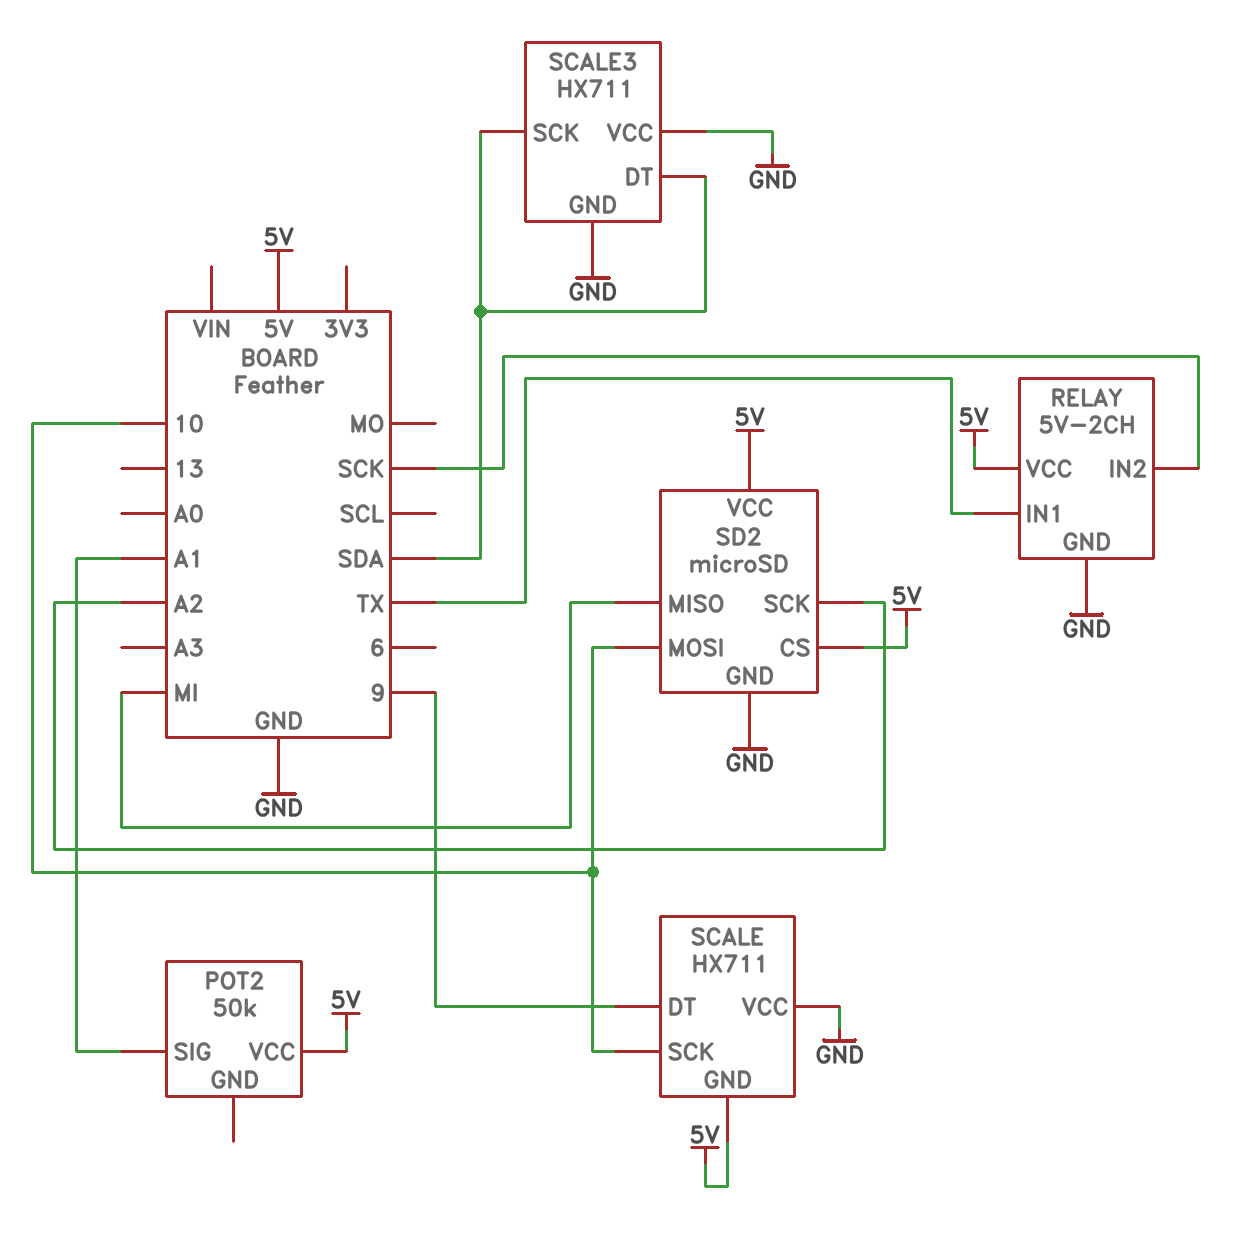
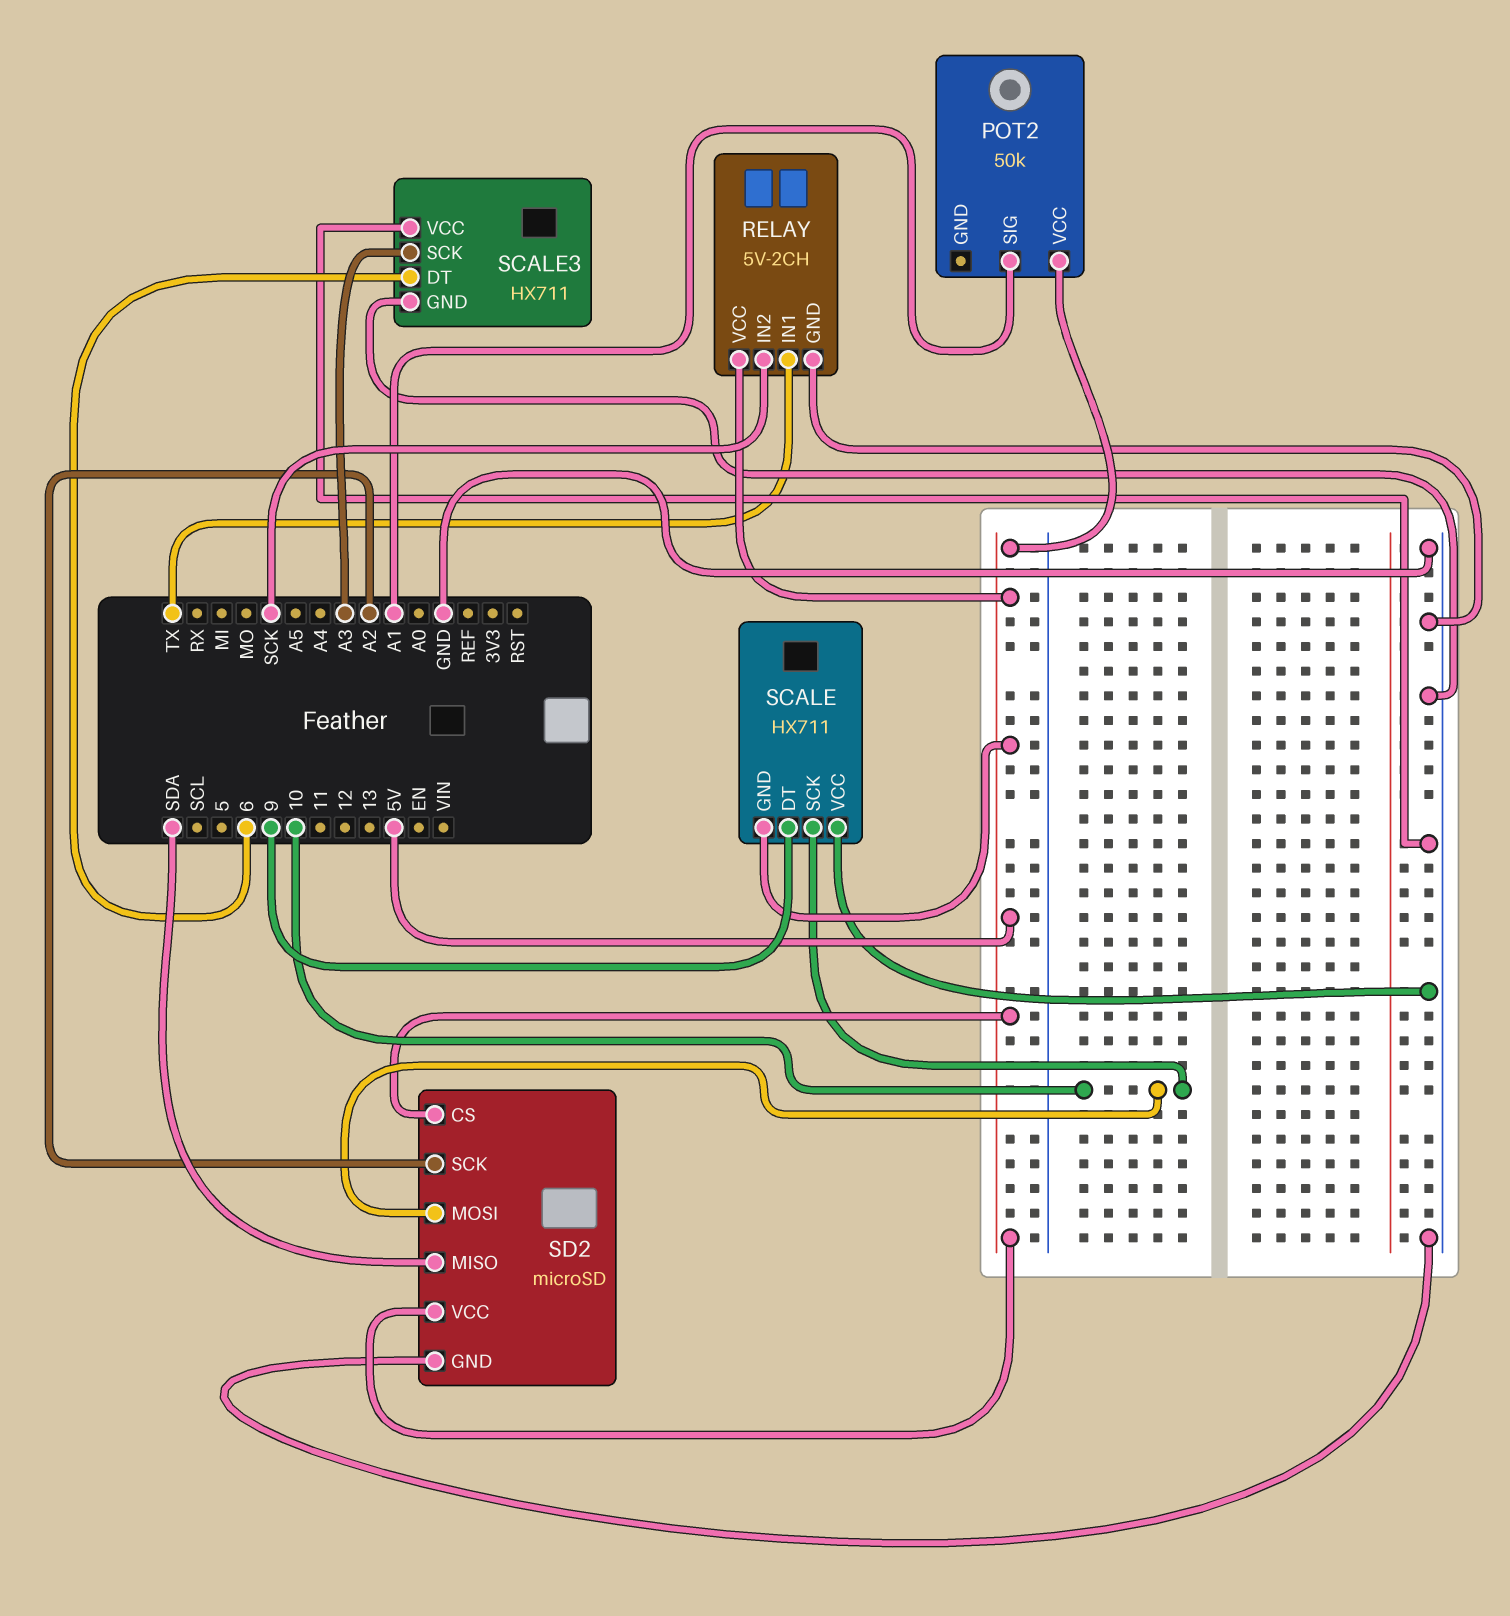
SCALE3 pin DT: SDA -> 6
SCALE3 pin SCK: SDA -> A3
SD2 pin MISO: MI -> SDA

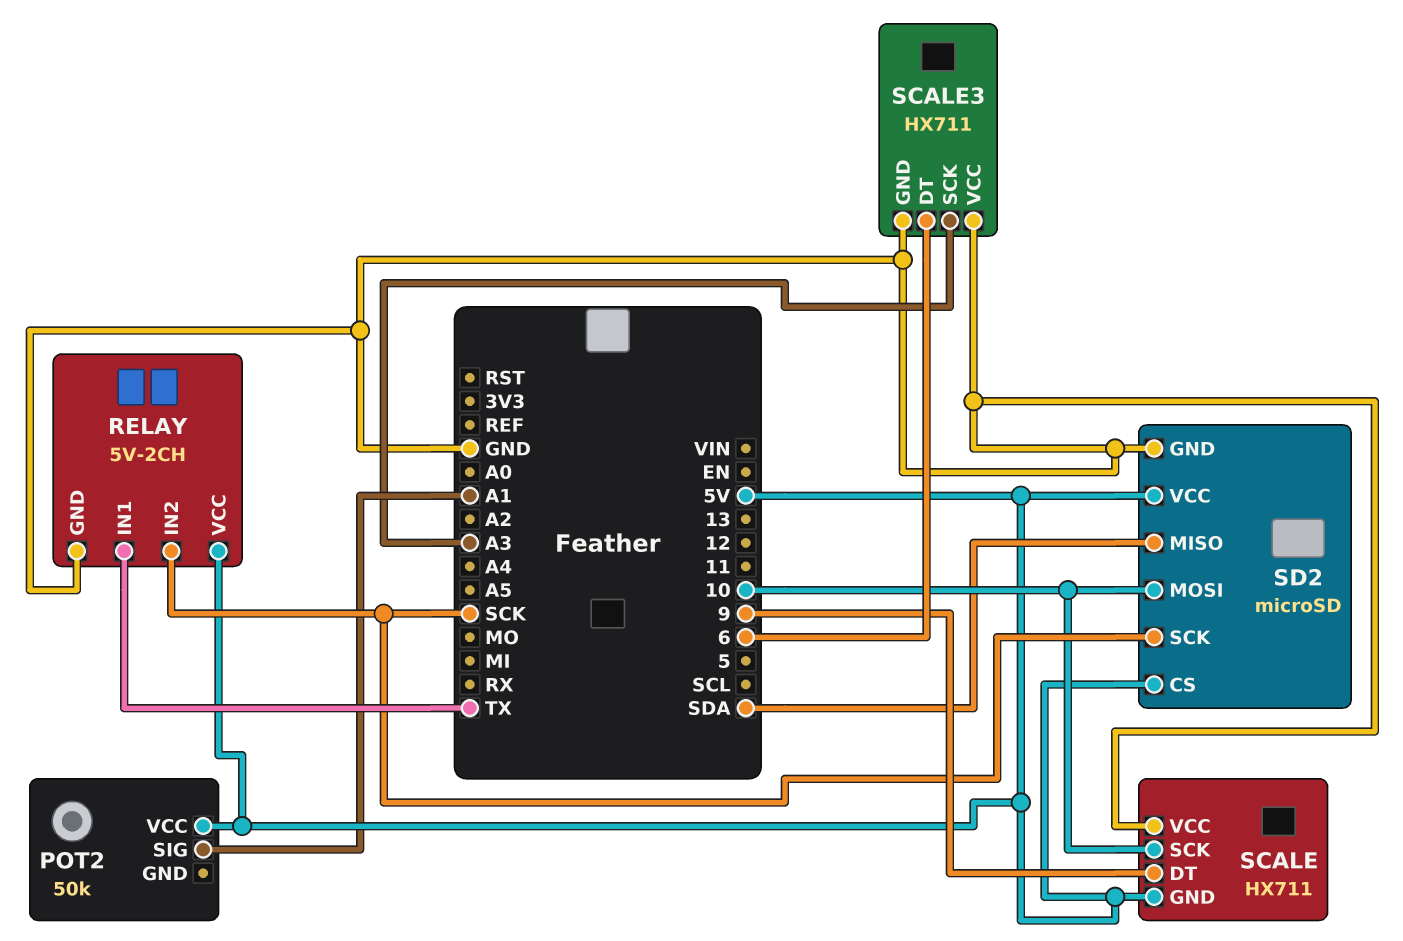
SD2 pin SCK: A2 -> SCK

